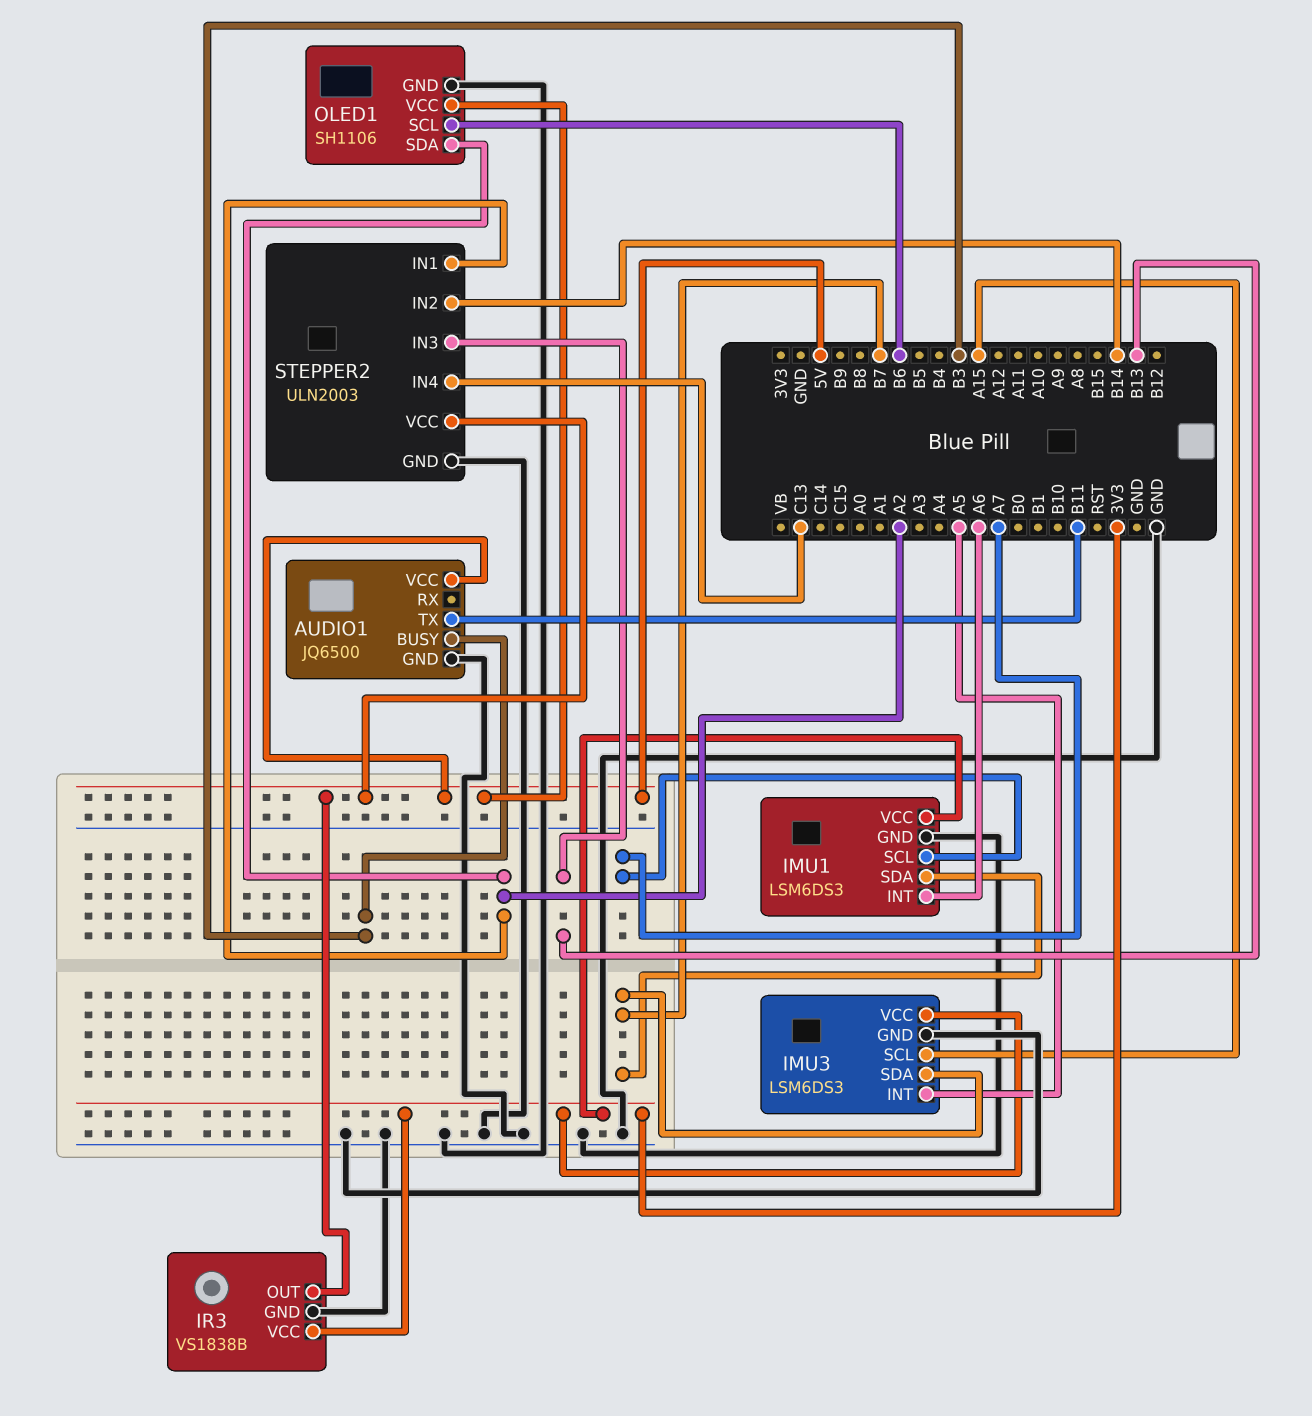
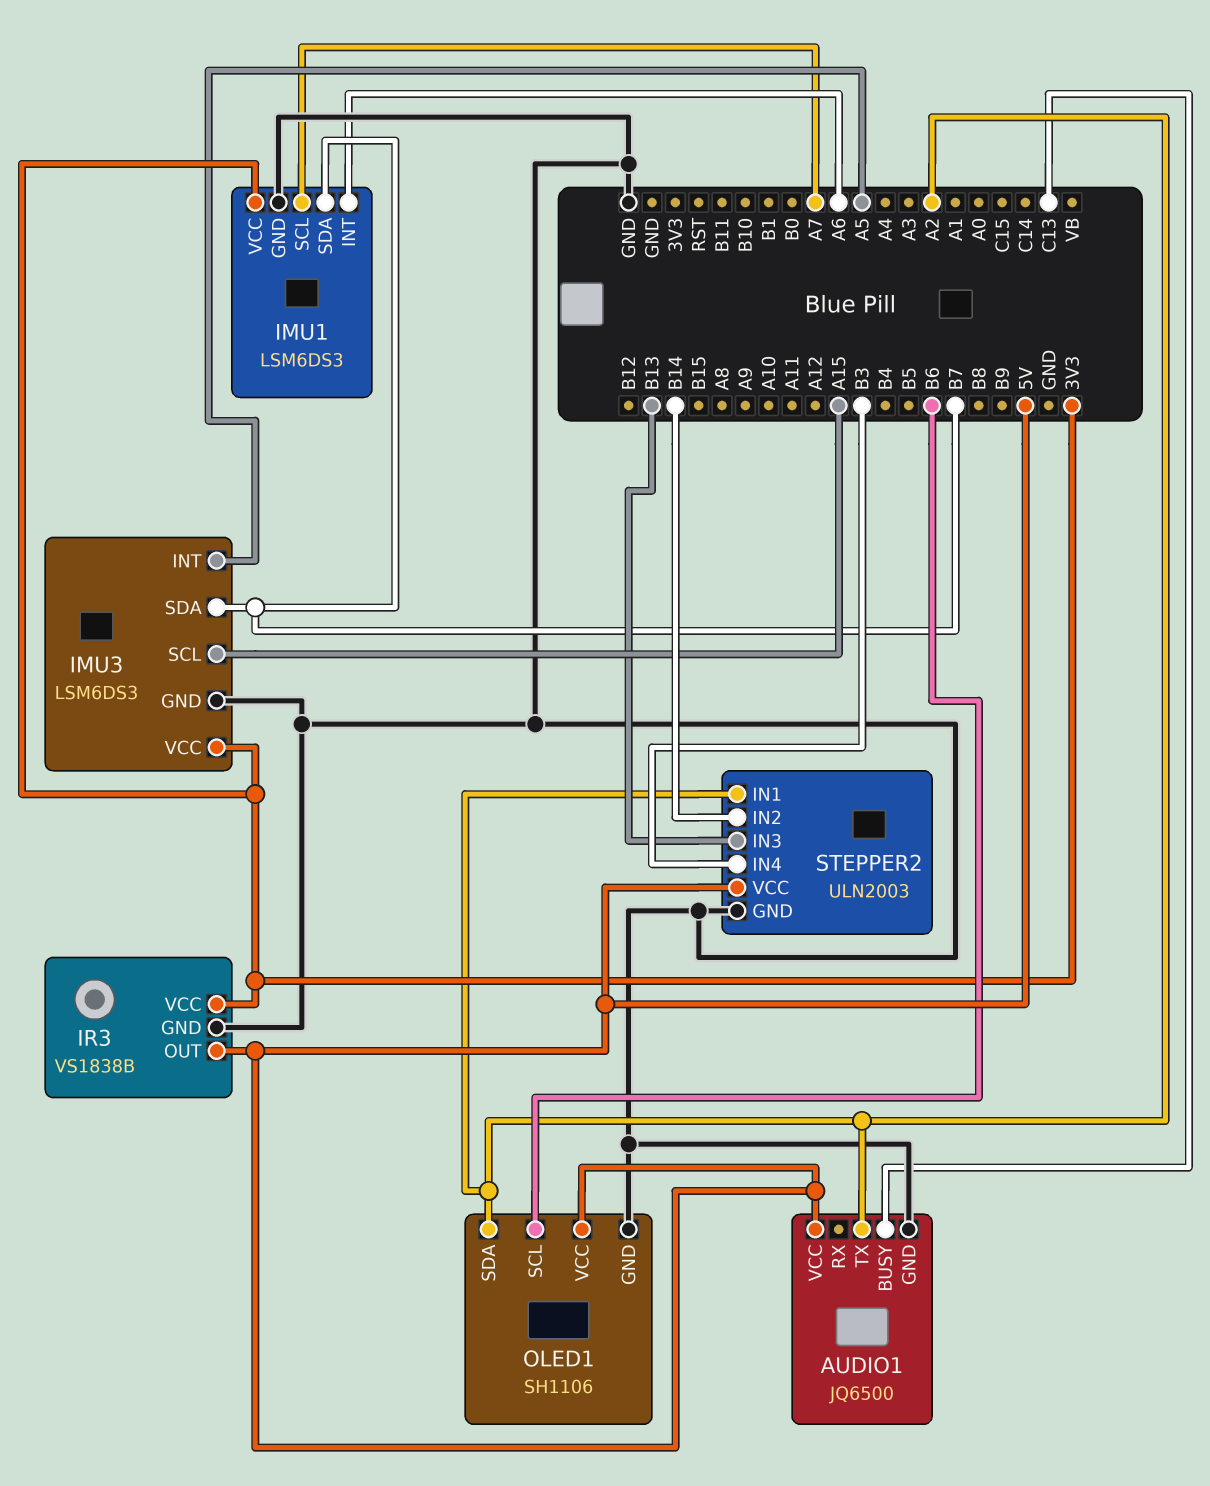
AUDIO1 pin BUSY: B3 -> C13
AUDIO1 pin TX: B11 -> A2
STEPPER2 pin IN4: C13 -> B3

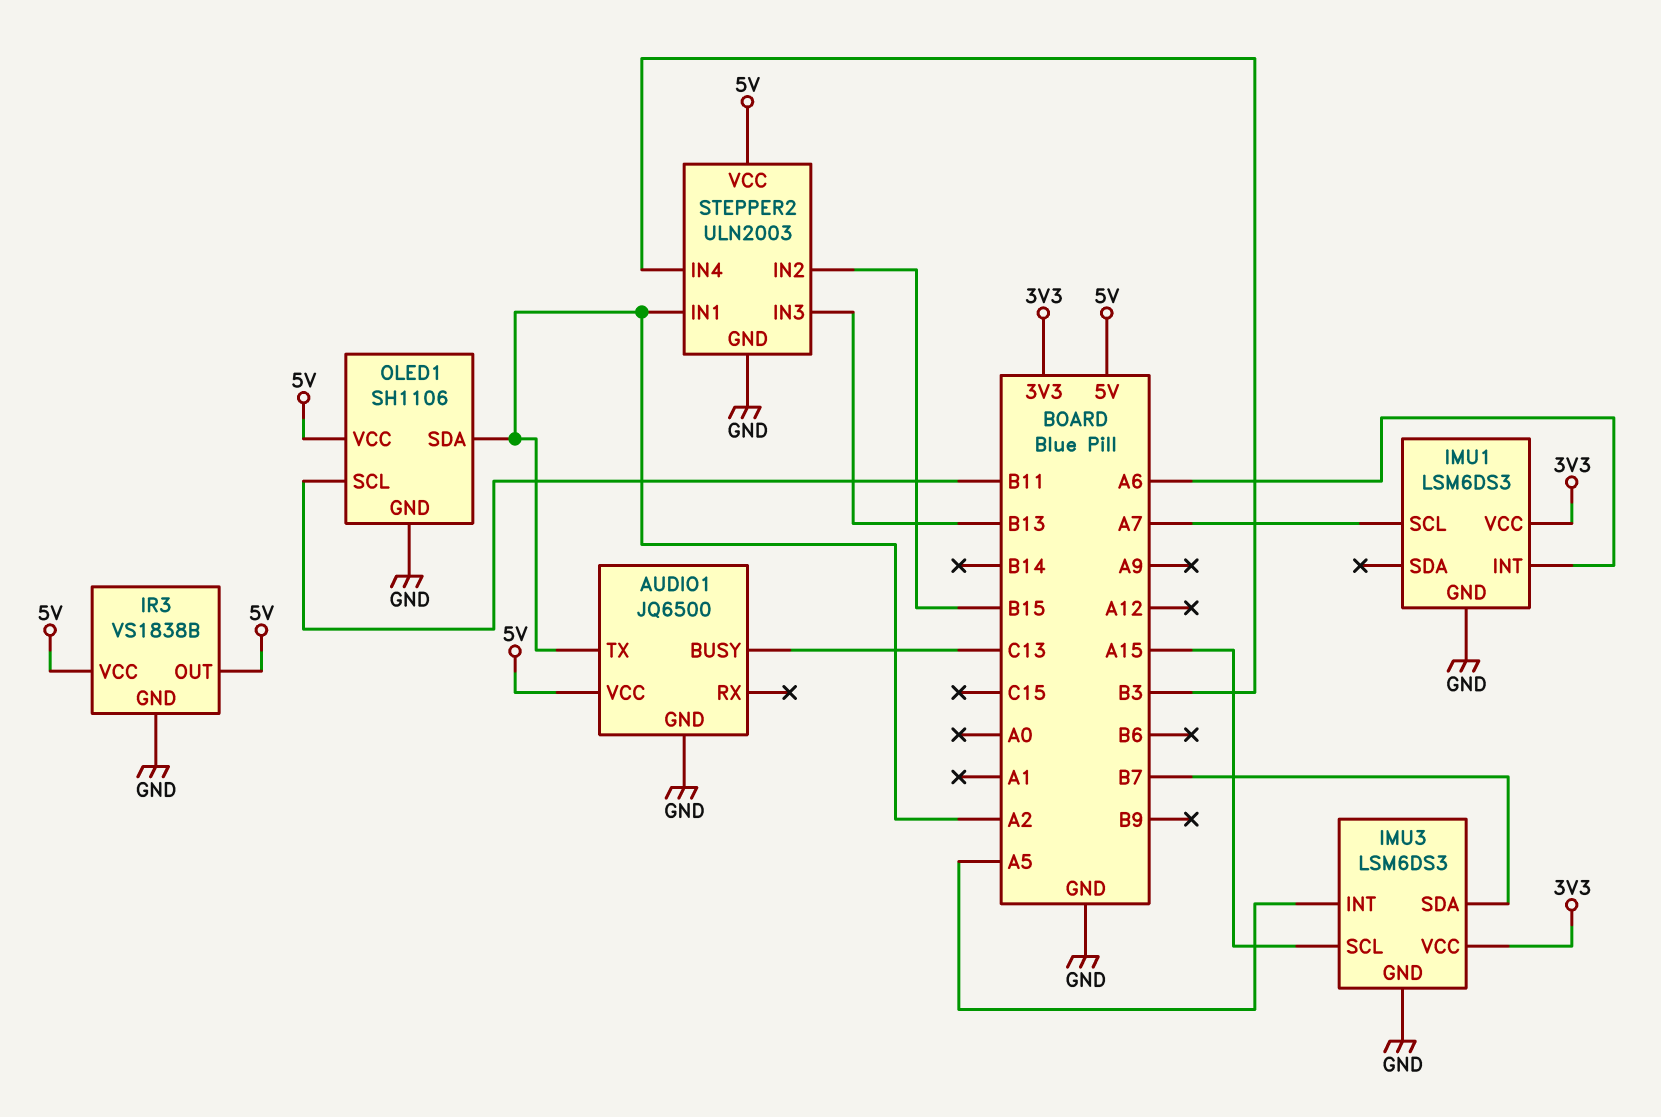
IMU1 pin SDA: B7 -> none
IR3 pin VCC: 3V3 -> 5V
OLED1 pin SCL: B6 -> B11
STEPPER2 pin IN2: B14 -> B15

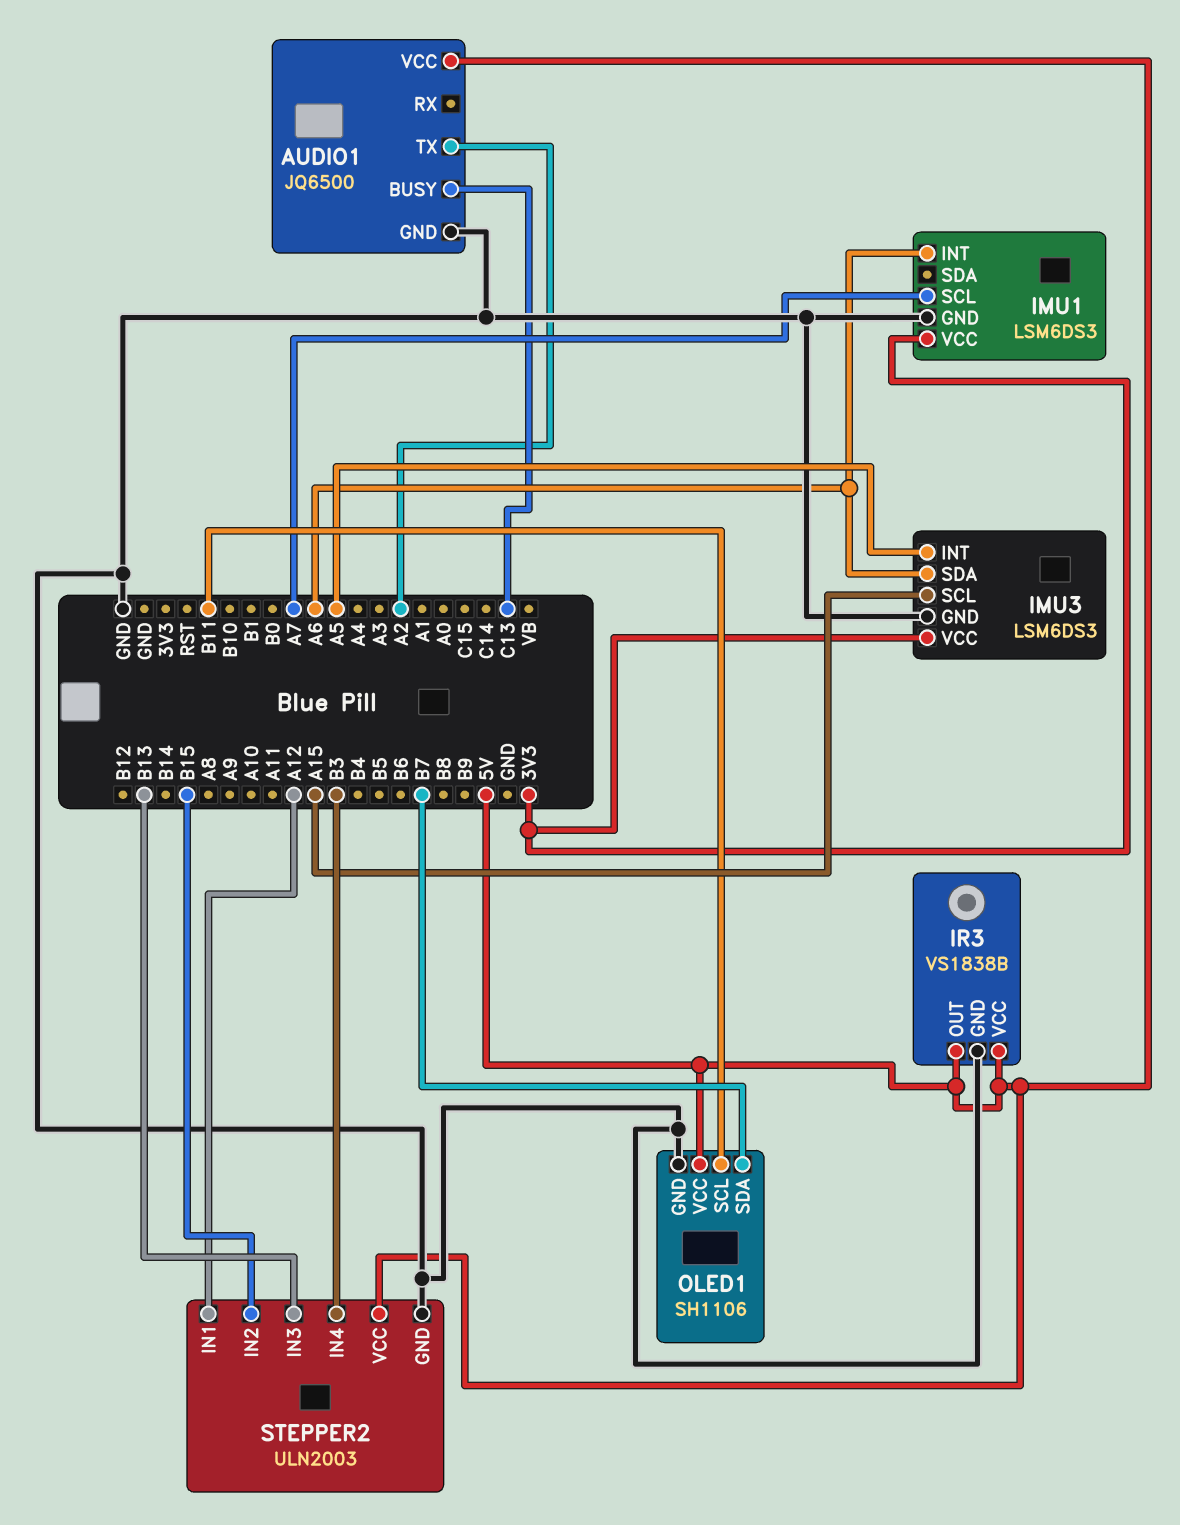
IMU3 pin SDA: B7 -> A6
OLED1 pin SDA: A2 -> B7
STEPPER2 pin IN1: A2 -> A12

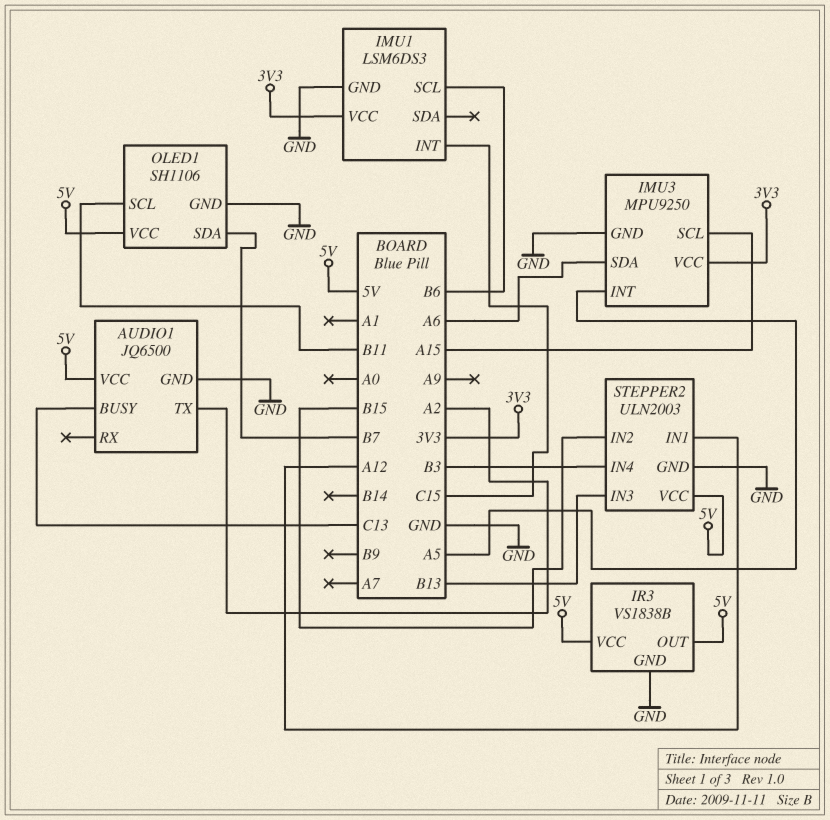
IMU1 pin INT: A6 -> C15
IMU1 pin SCL: A7 -> B6
IMU3: LSM6DS3 -> MPU9250

